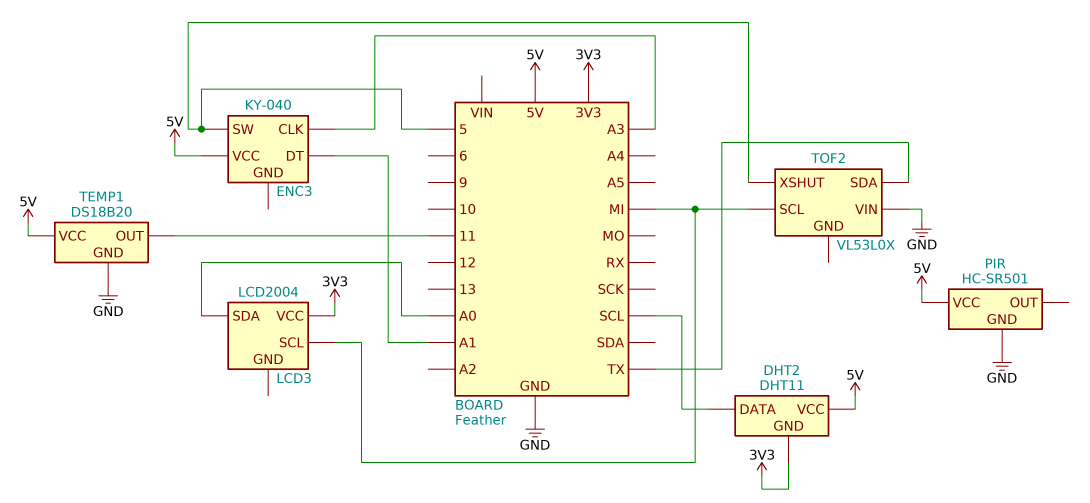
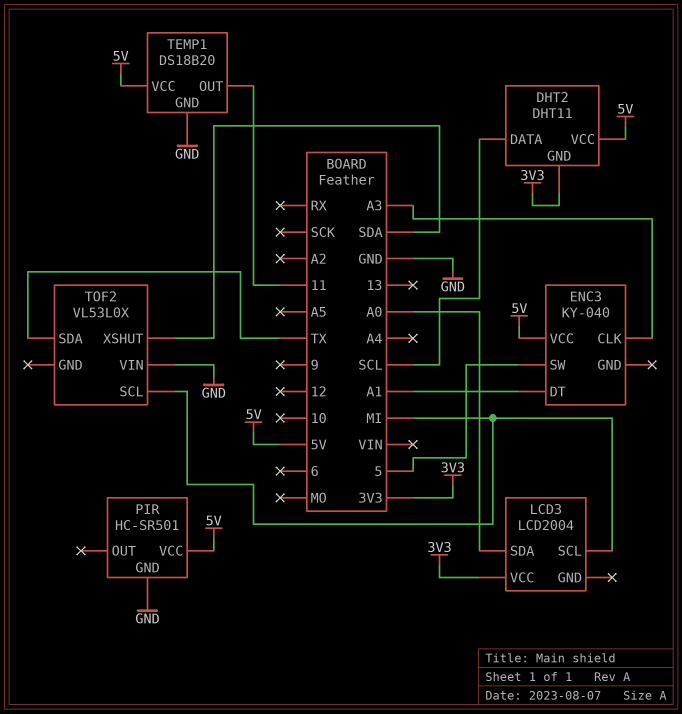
TOF2 pin XSHUT: 5 -> SDA

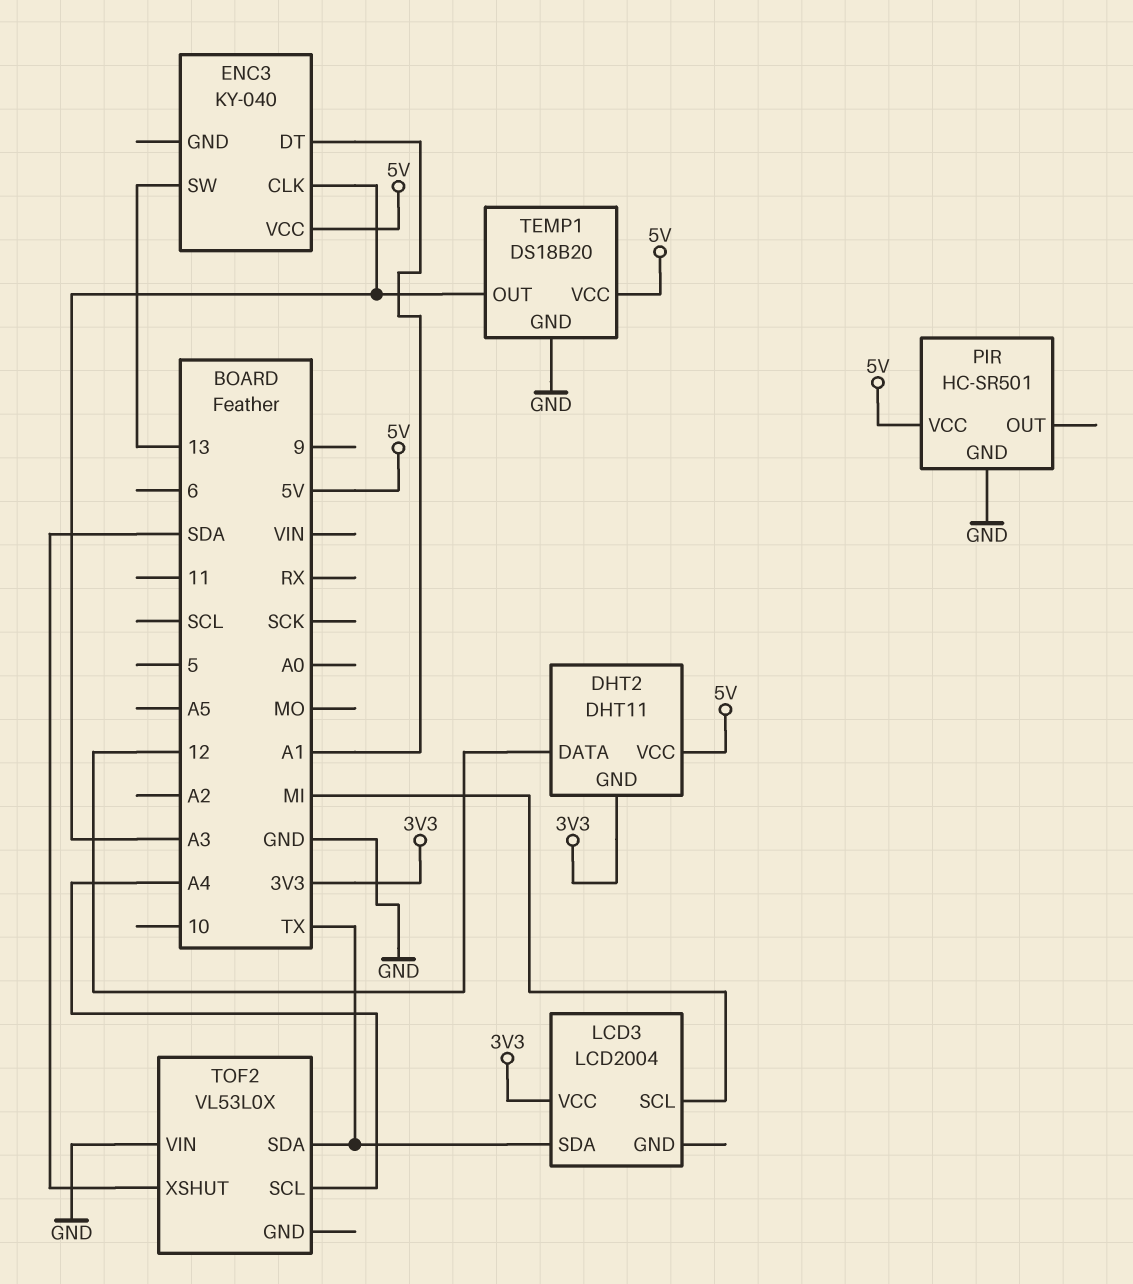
DHT2 pin DATA: SCL -> 12
ENC3 pin SW: 5 -> 13
LCD3 pin SDA: A0 -> TX
TEMP1 pin OUT: 11 -> A3
TOF2 pin SCL: MI -> A4

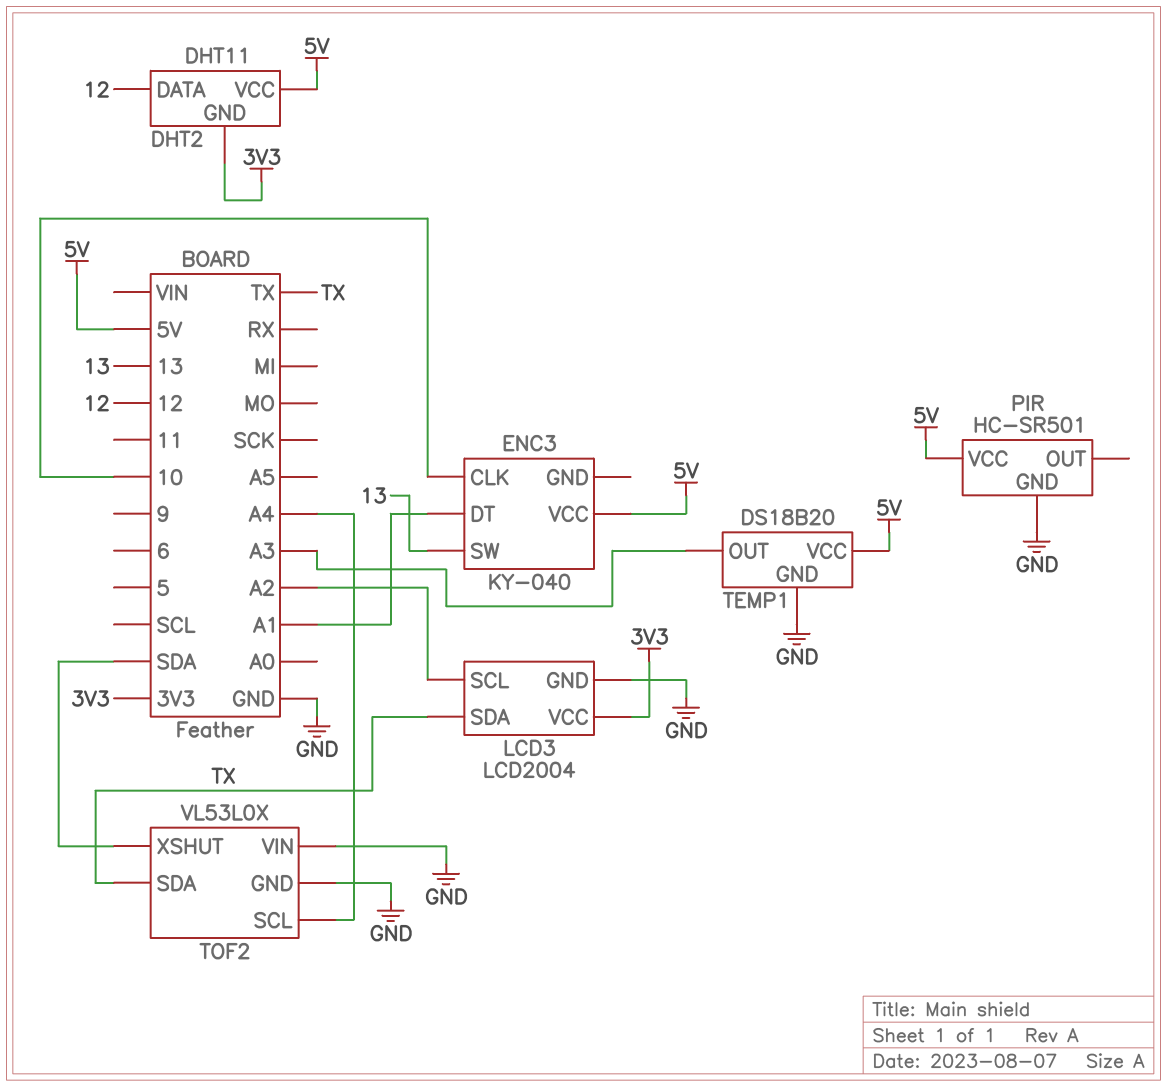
ENC3 pin CLK: A3 -> 10
LCD3 pin GND: none -> GND
LCD3 pin SCL: MI -> A2
TOF2 pin GND: none -> GND

